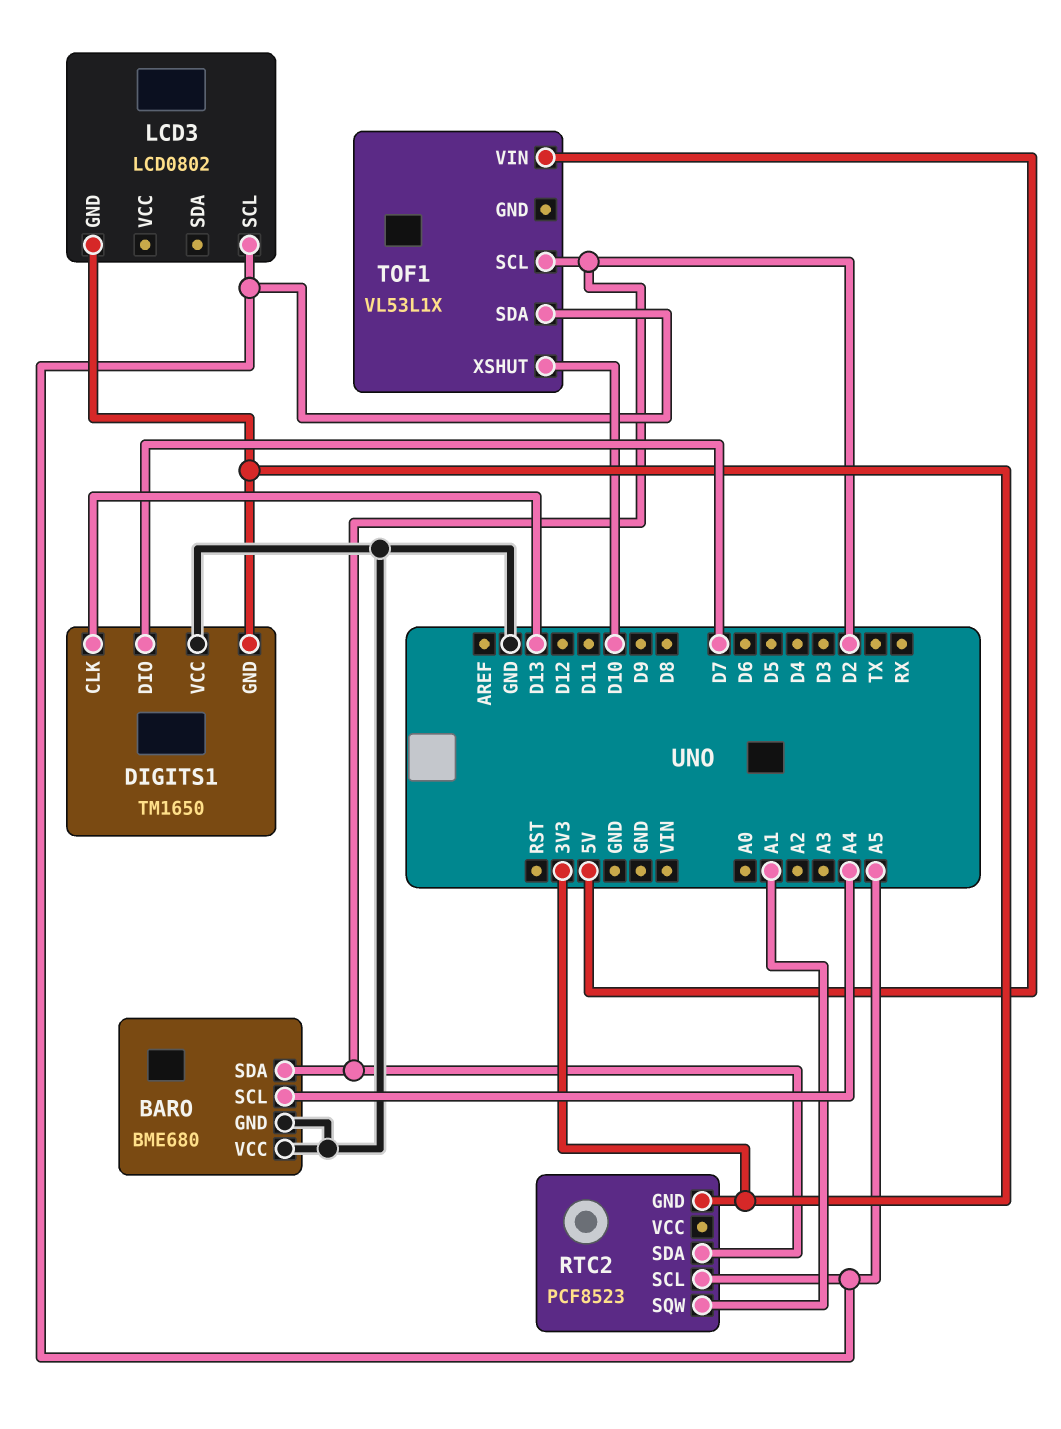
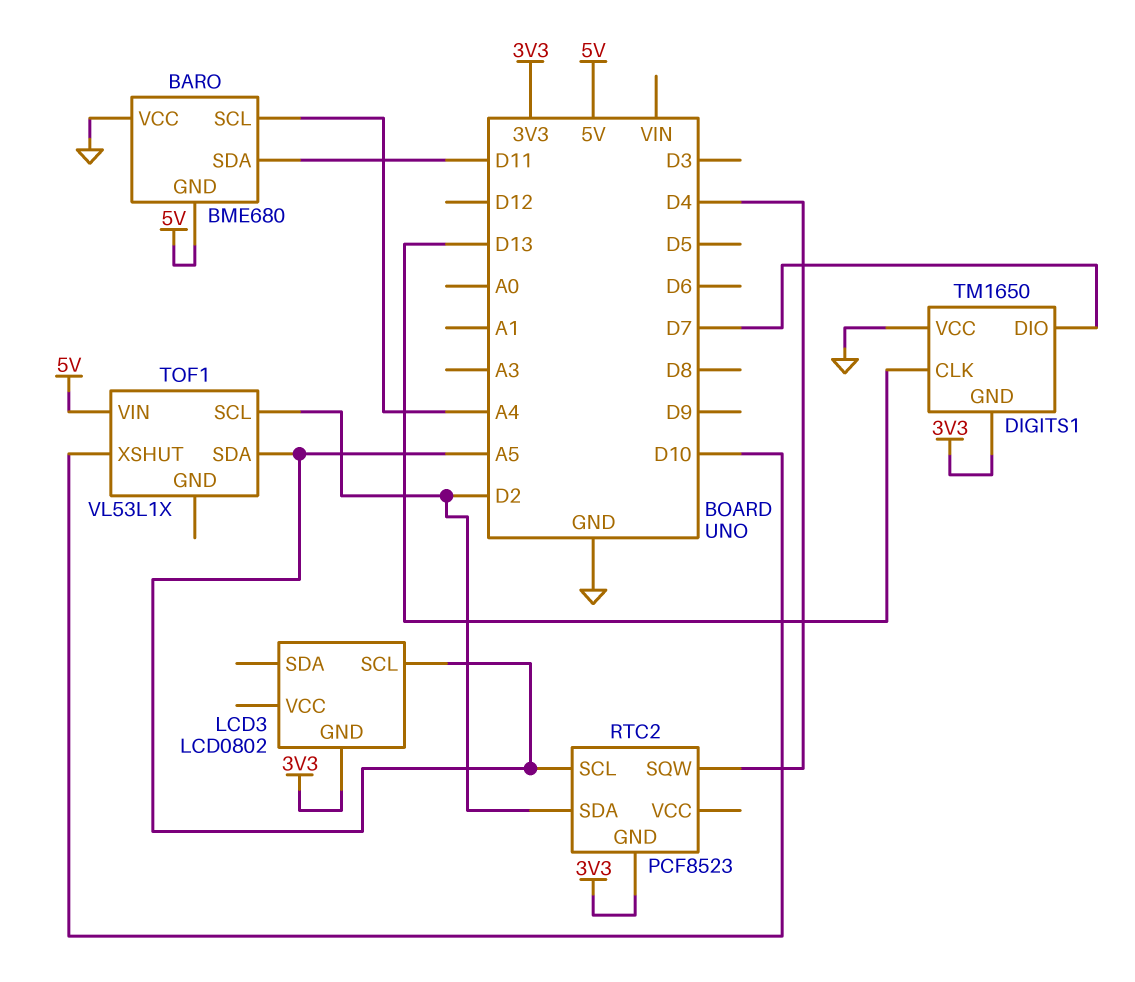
BARO pin GND: GND -> 5V
BARO pin SDA: D2 -> D11
RTC2 pin SQW: A1 -> D4

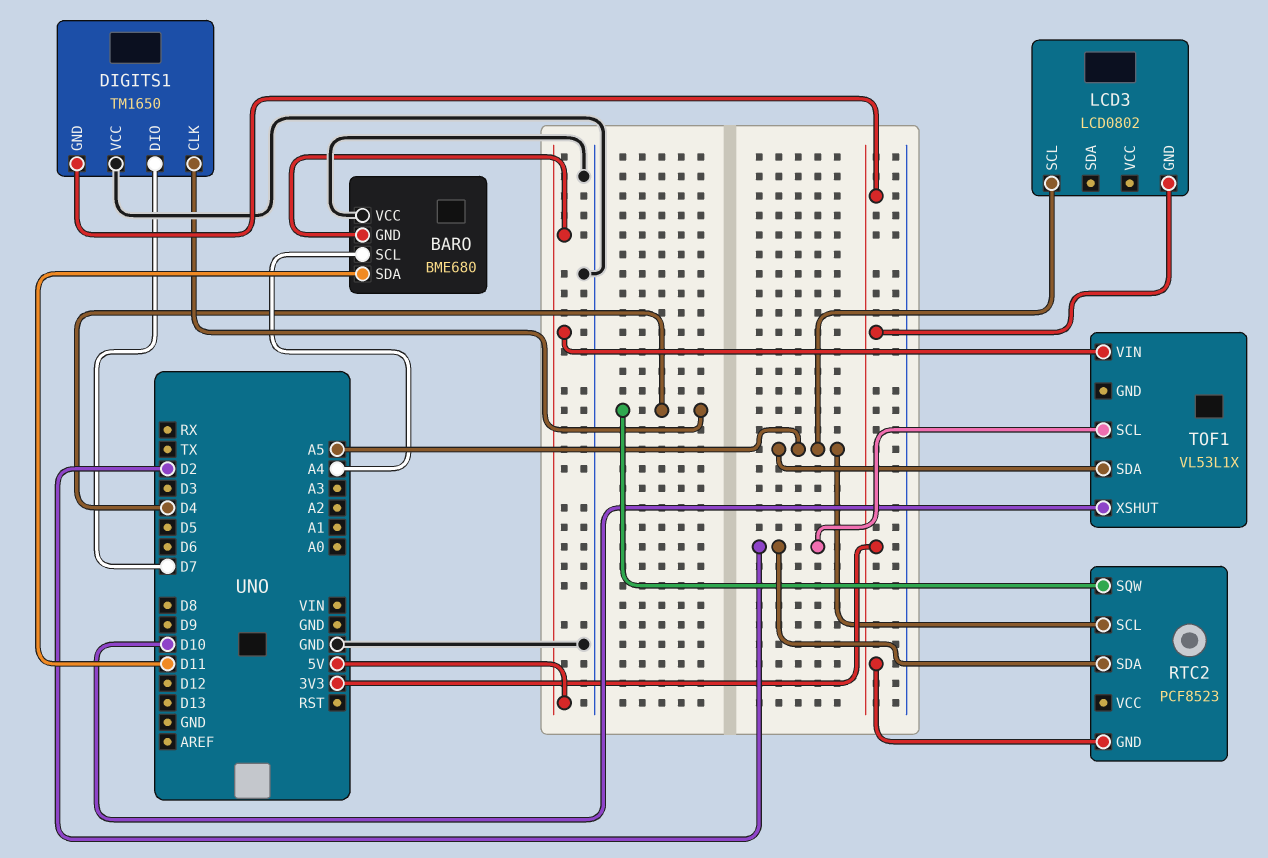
DIGITS1 pin CLK: D13 -> D4

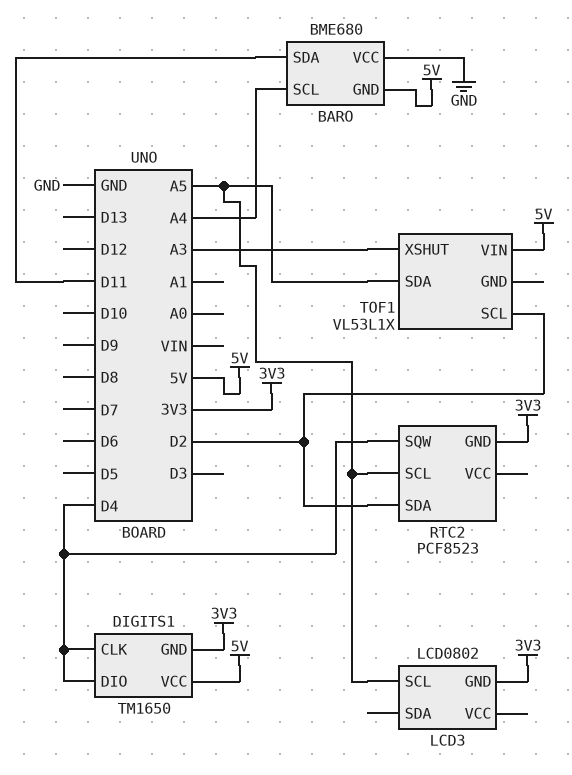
DIGITS1 pin DIO: D7 -> D4
DIGITS1 pin VCC: GND -> 5V
TOF1 pin XSHUT: D10 -> A3

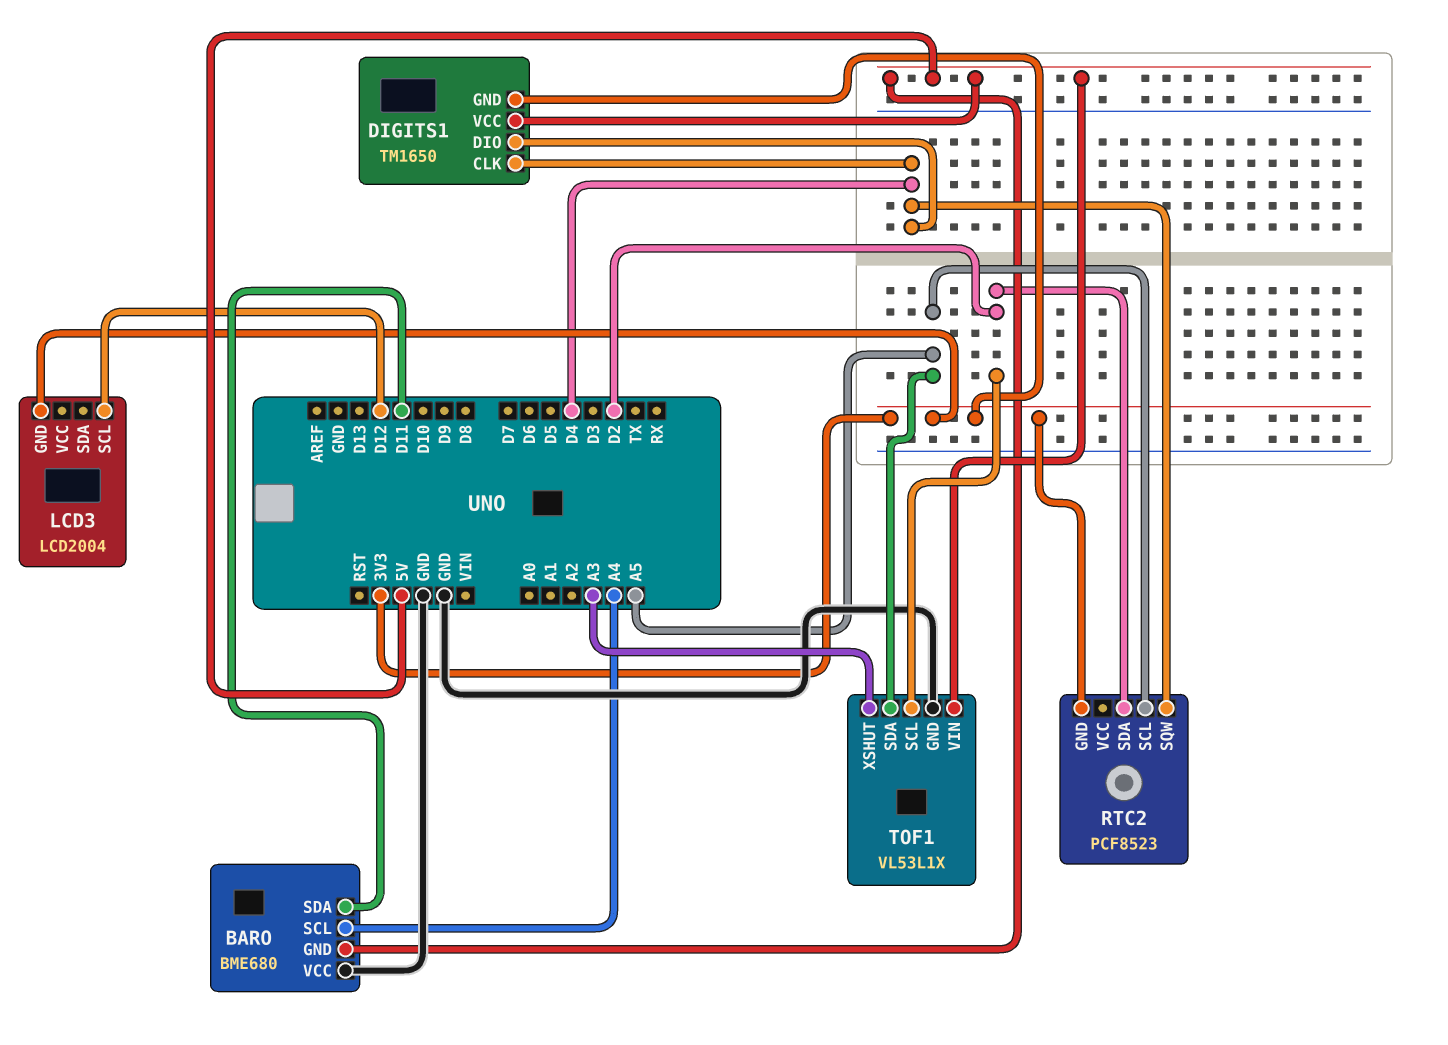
LCD3: LCD0802 -> LCD2004
LCD3 pin SCL: A5 -> D12
TOF1 pin GND: none -> GND

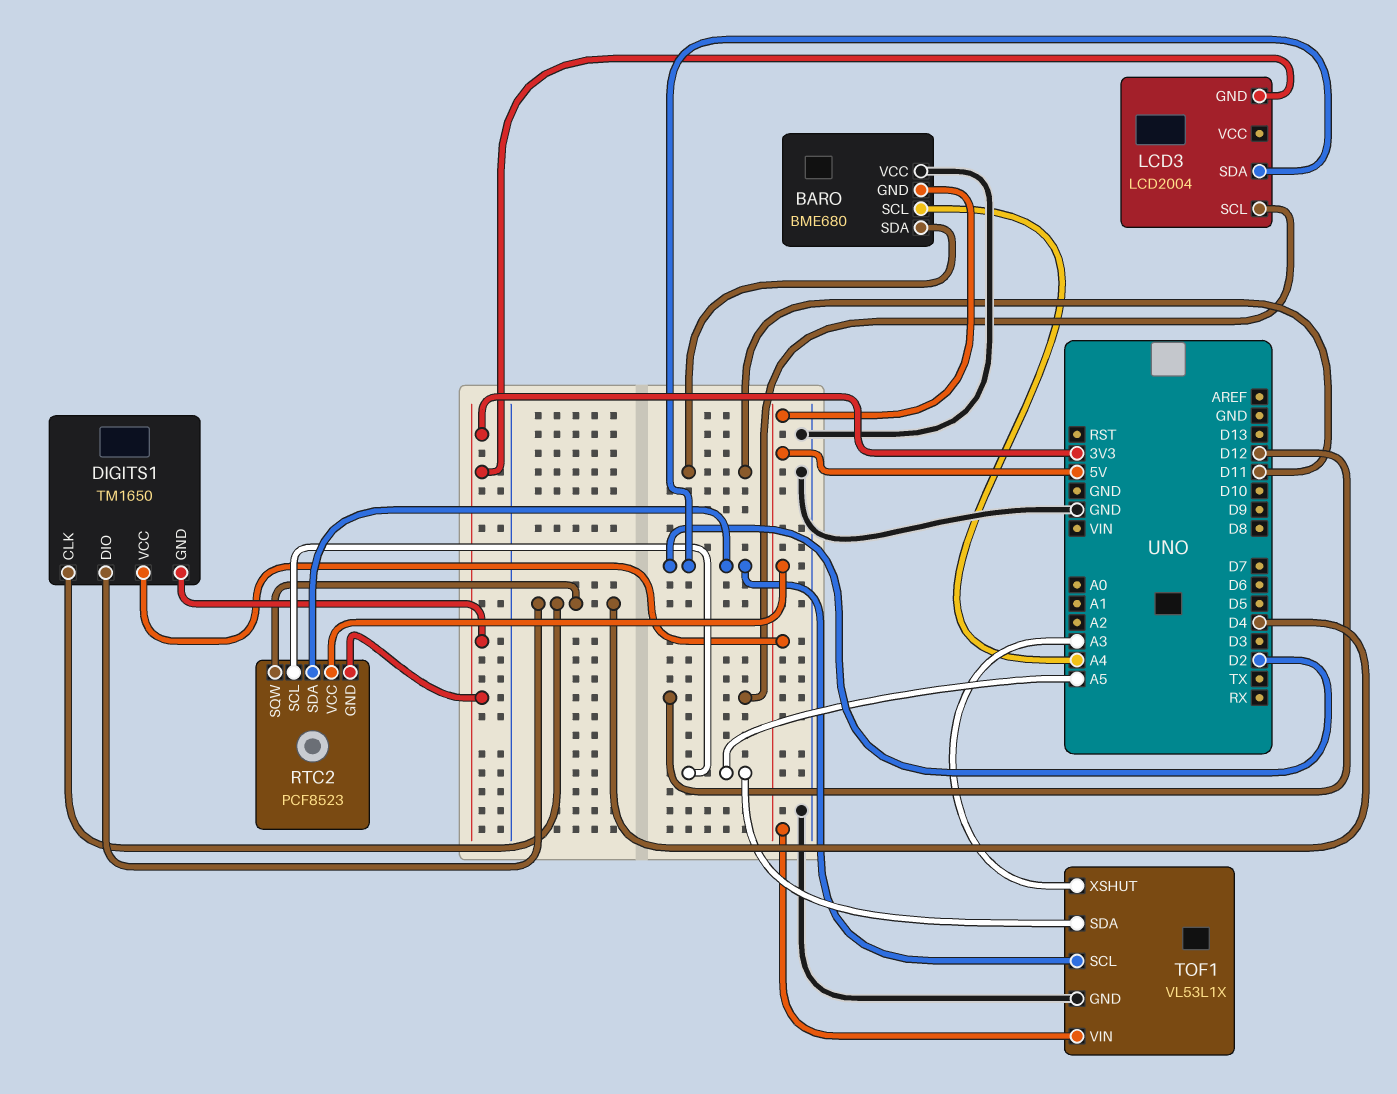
LCD3 pin SDA: none -> D2
RTC2 pin VCC: none -> 5V

